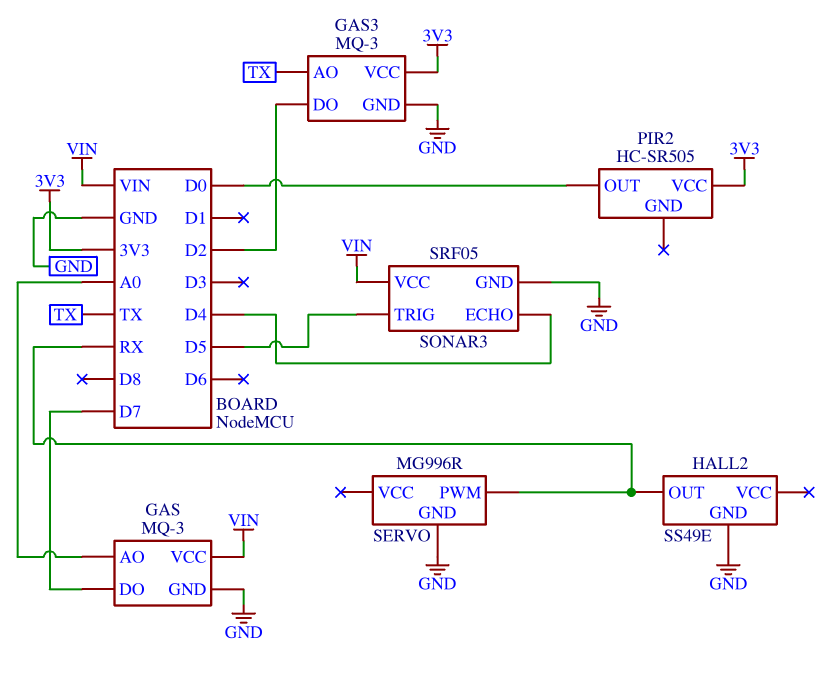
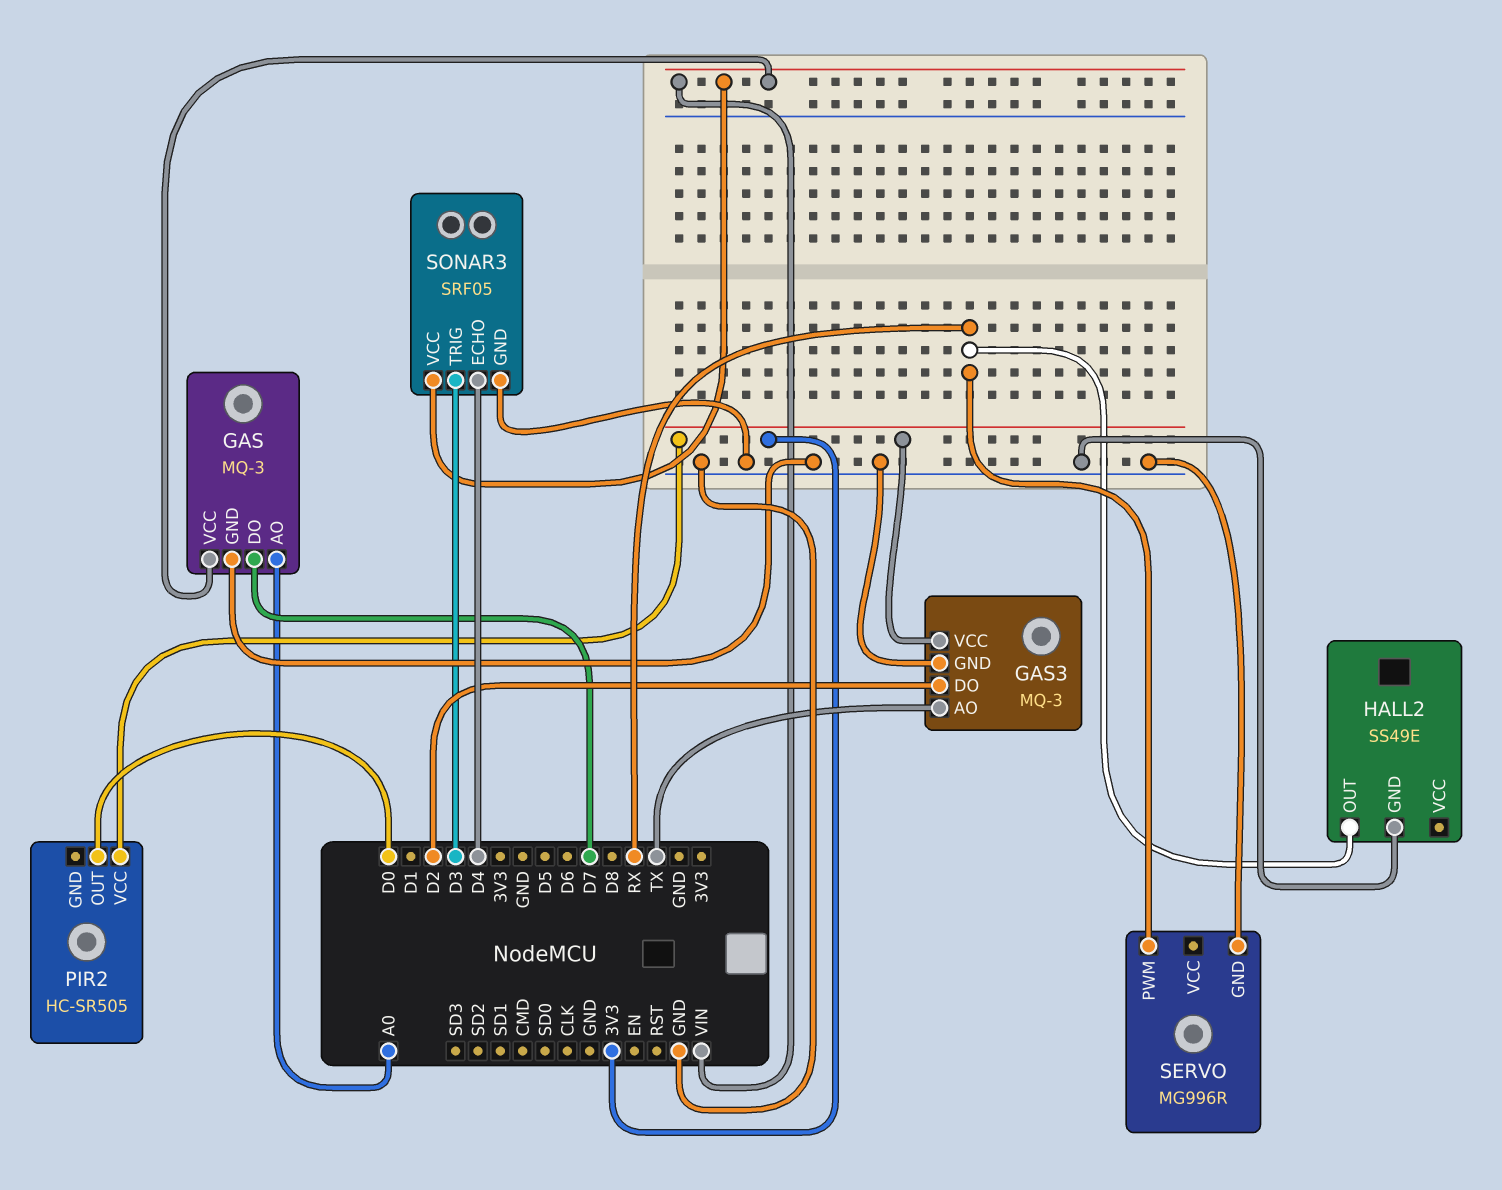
SONAR3 pin TRIG: D5 -> D3

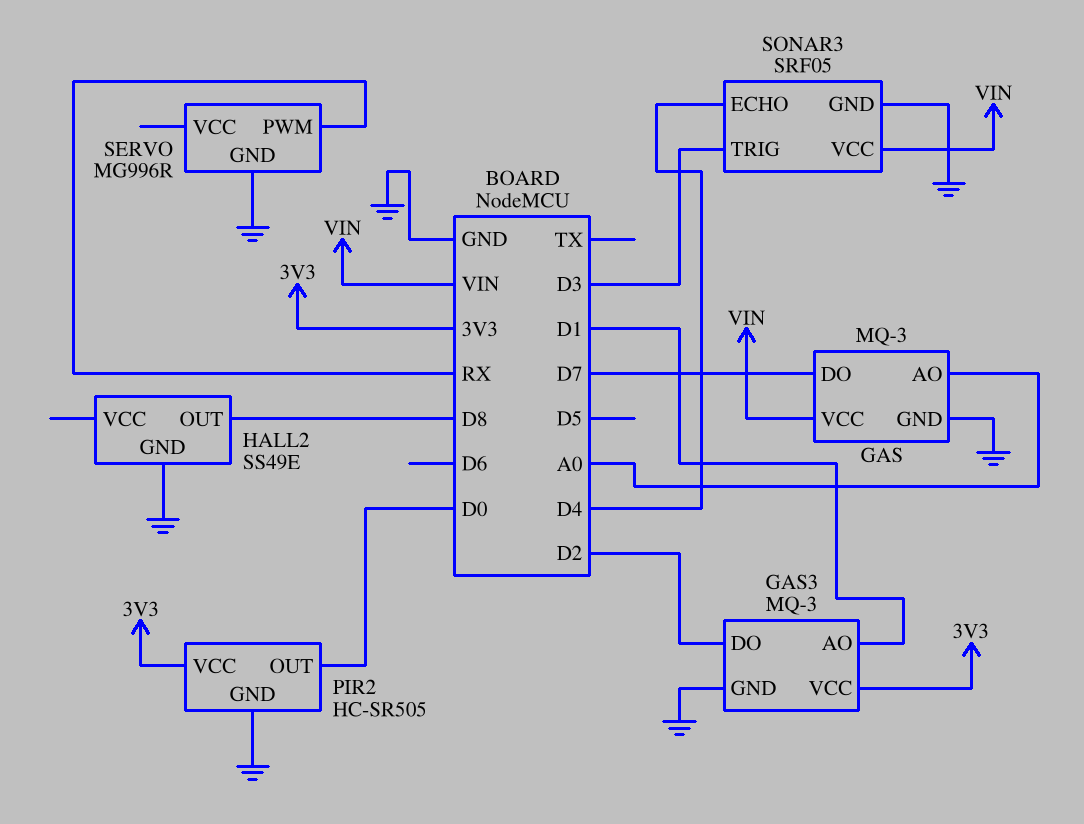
GAS3 pin AO: TX -> D1
HALL2 pin OUT: RX -> D8
PIR2 pin GND: none -> GND

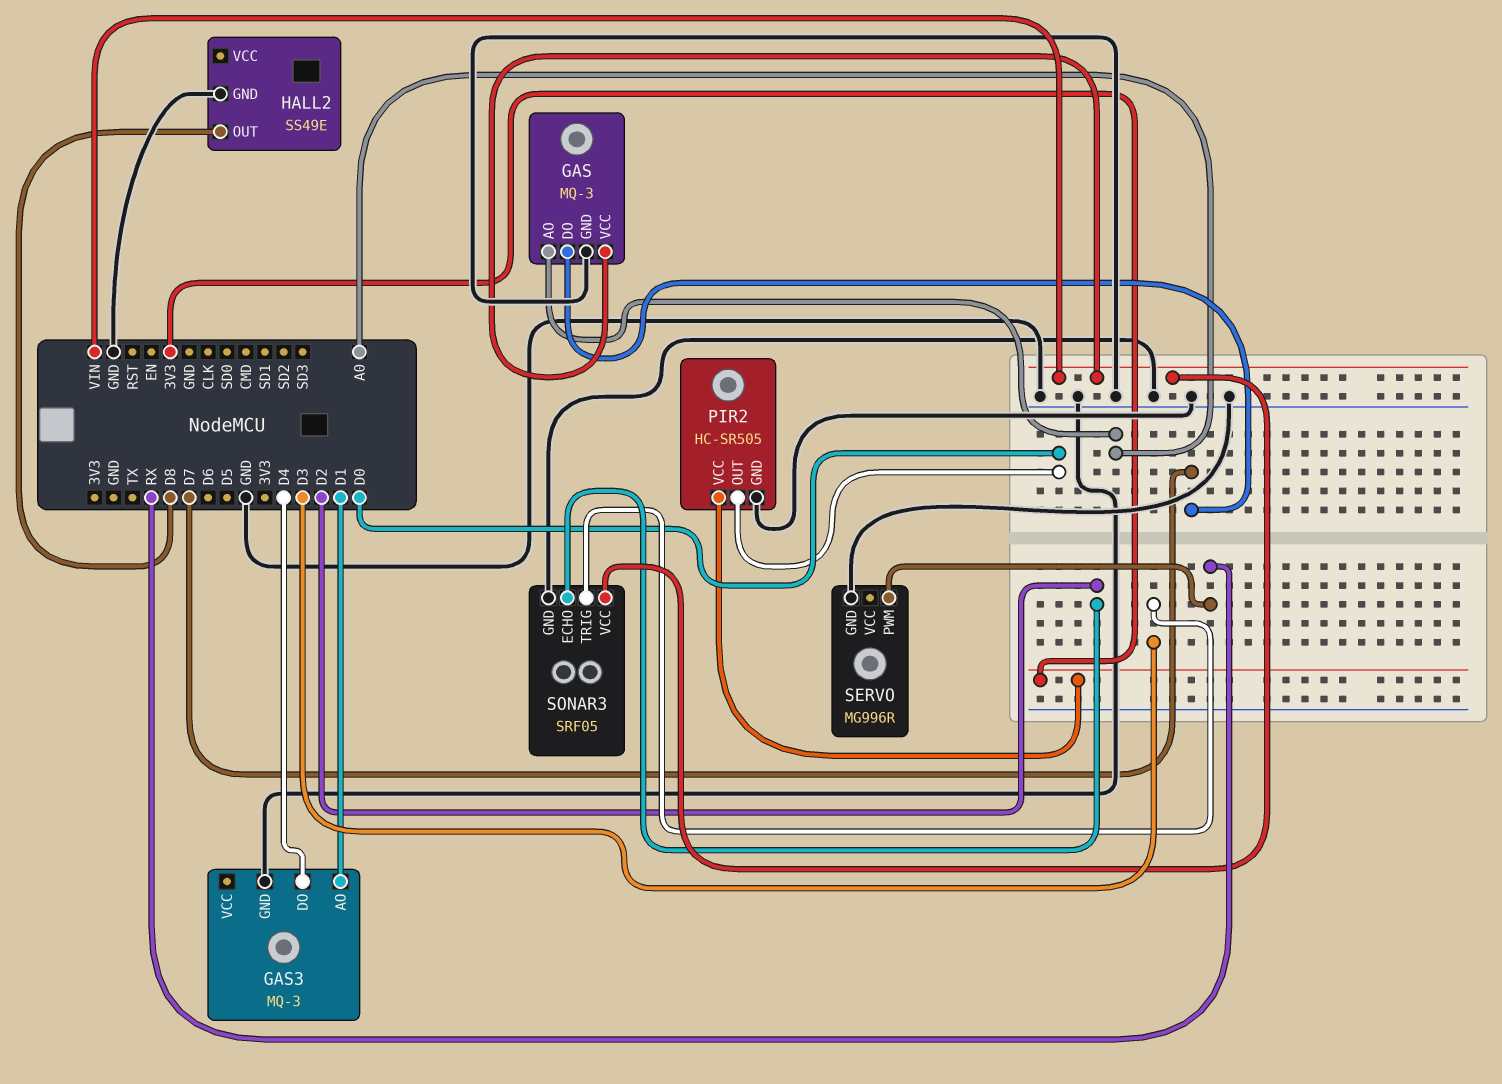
GAS3 pin DO: D2 -> D4
GAS3 pin VCC: 3V3 -> none
SONAR3 pin ECHO: D4 -> D2

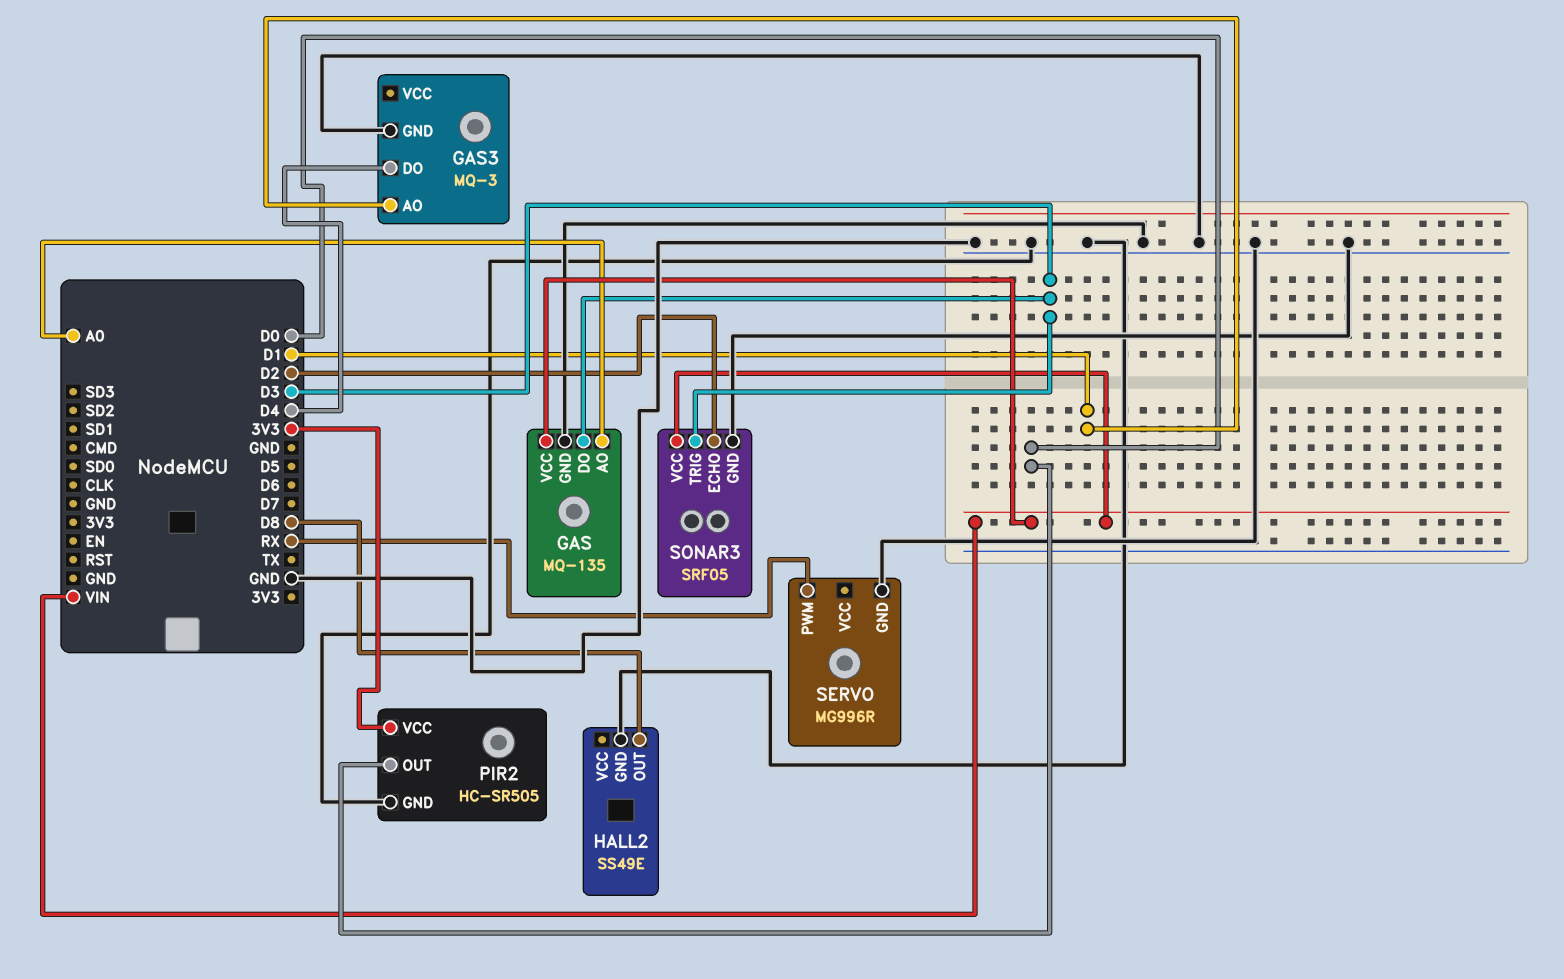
GAS: MQ-3 -> MQ-135
GAS pin DO: D7 -> D3

